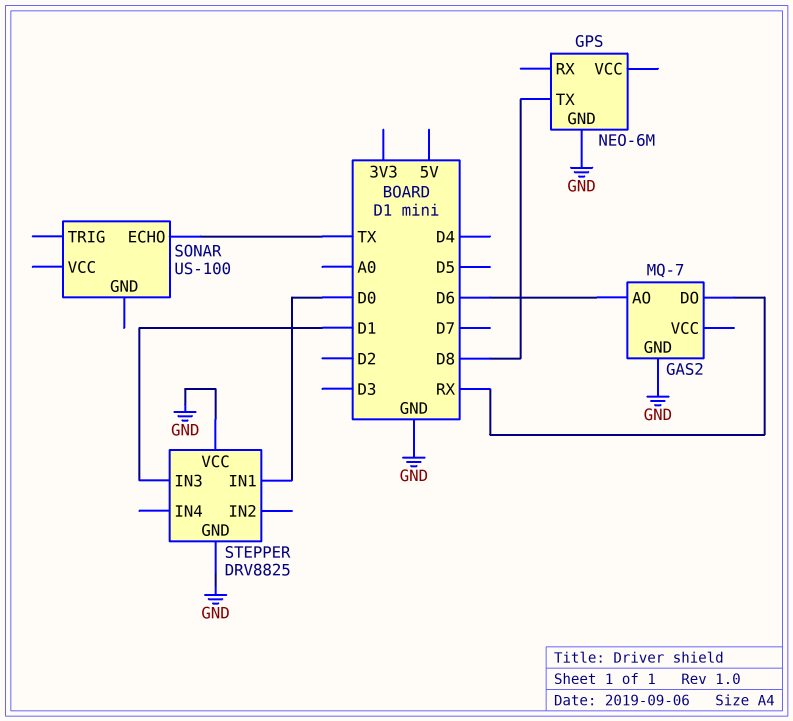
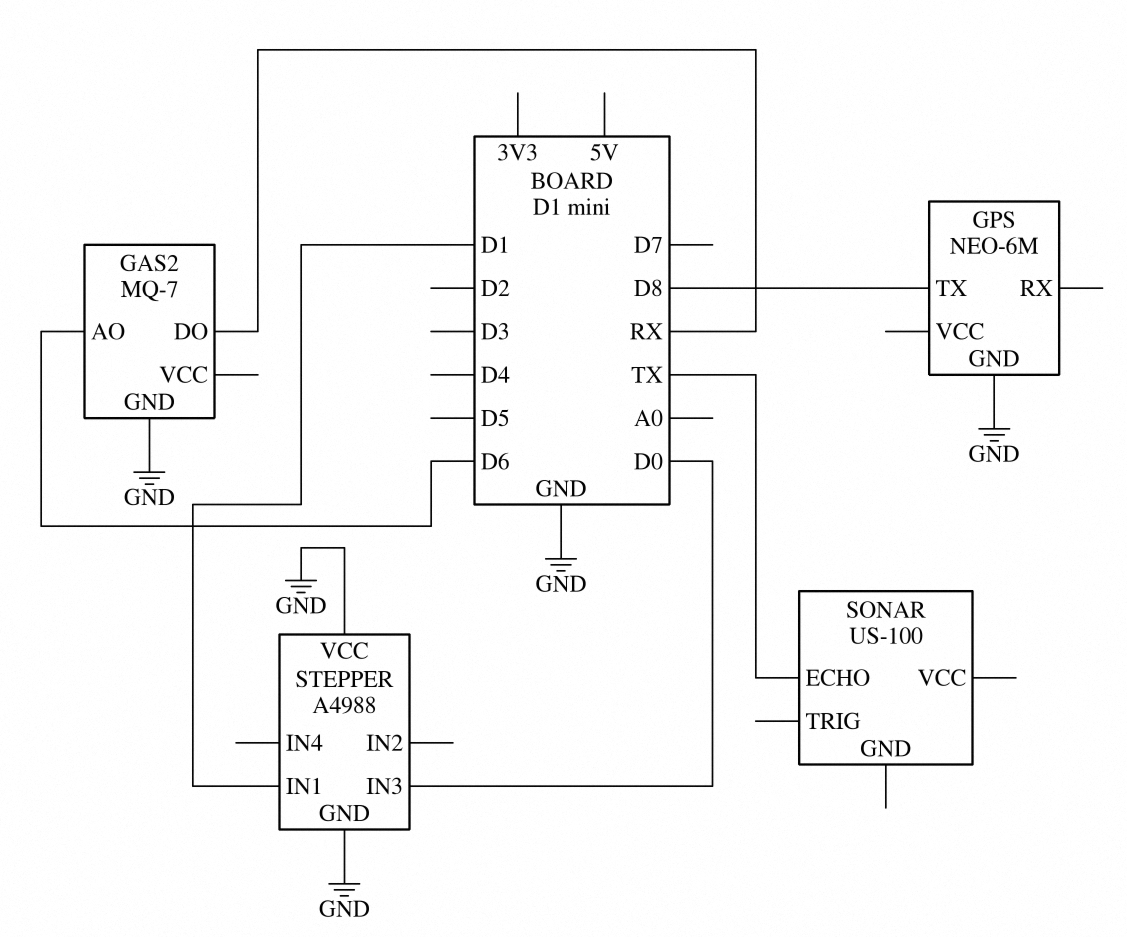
STEPPER: DRV8825 -> A4988
STEPPER pin IN1: D0 -> D1
STEPPER pin IN3: D1 -> D0

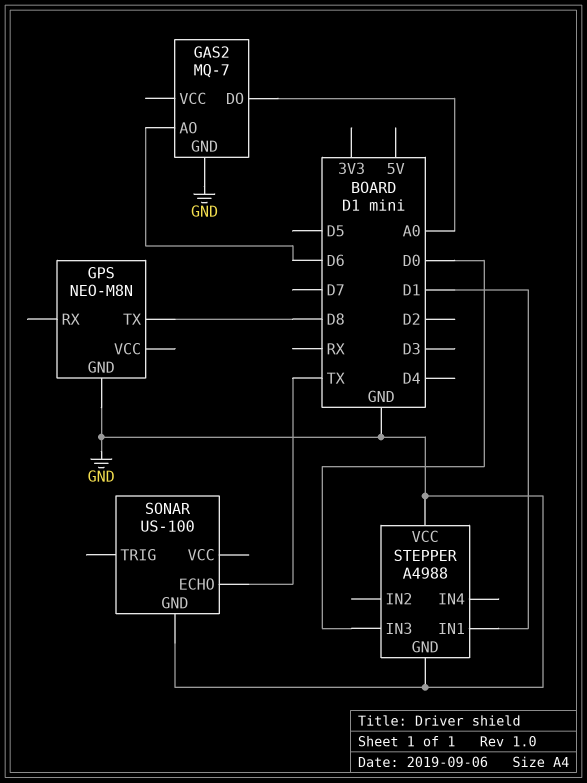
GAS2 pin DO: RX -> A0
GPS: NEO-6M -> NEO-M8N
SONAR pin GND: none -> GND

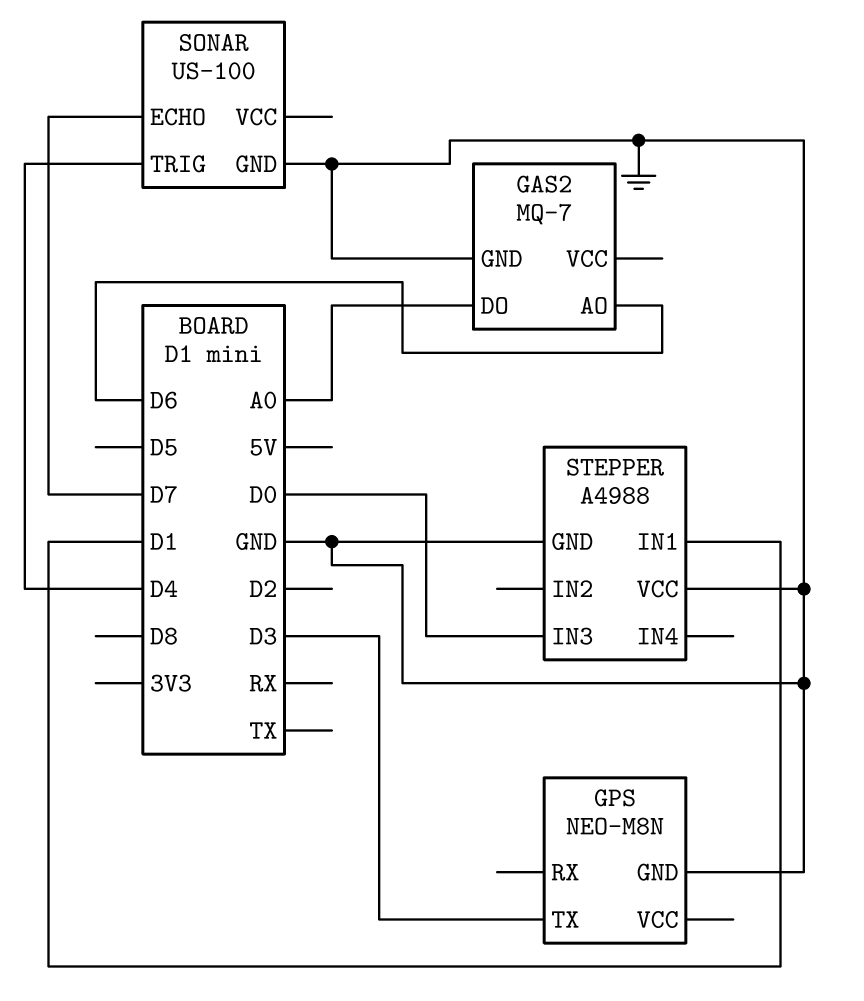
GPS pin TX: D8 -> D3
SONAR pin ECHO: TX -> D7
SONAR pin TRIG: none -> D4

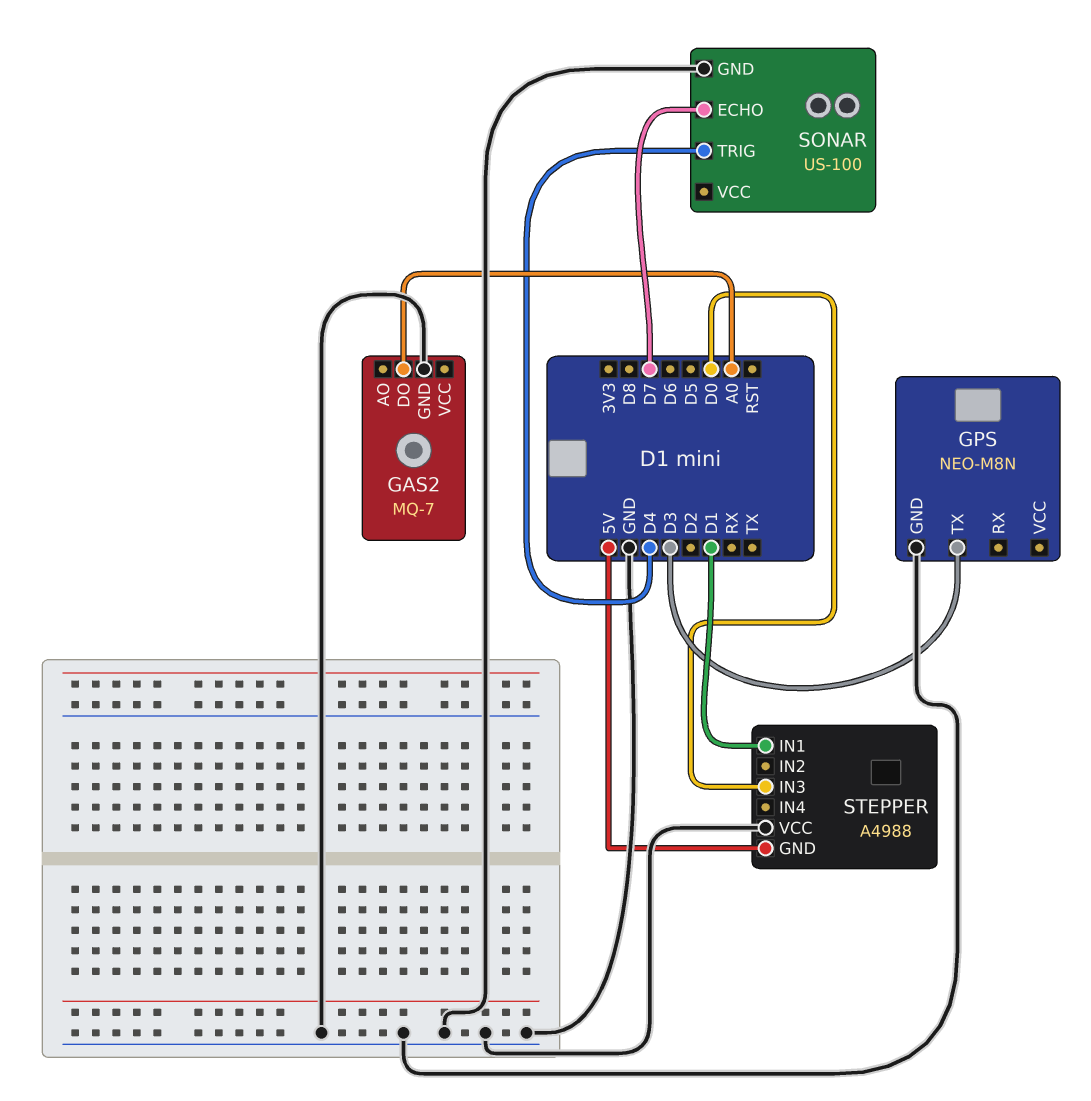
GAS2 pin AO: D6 -> none
STEPPER pin GND: GND -> 5V

